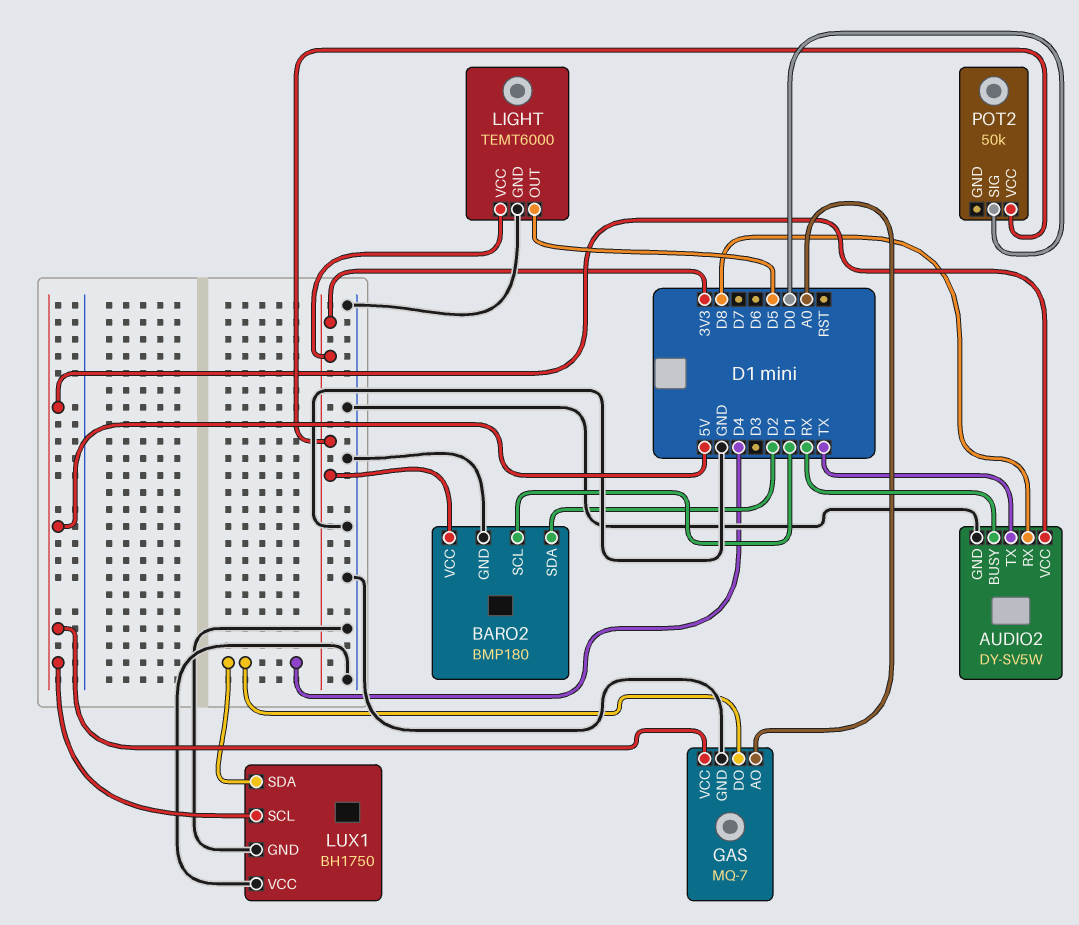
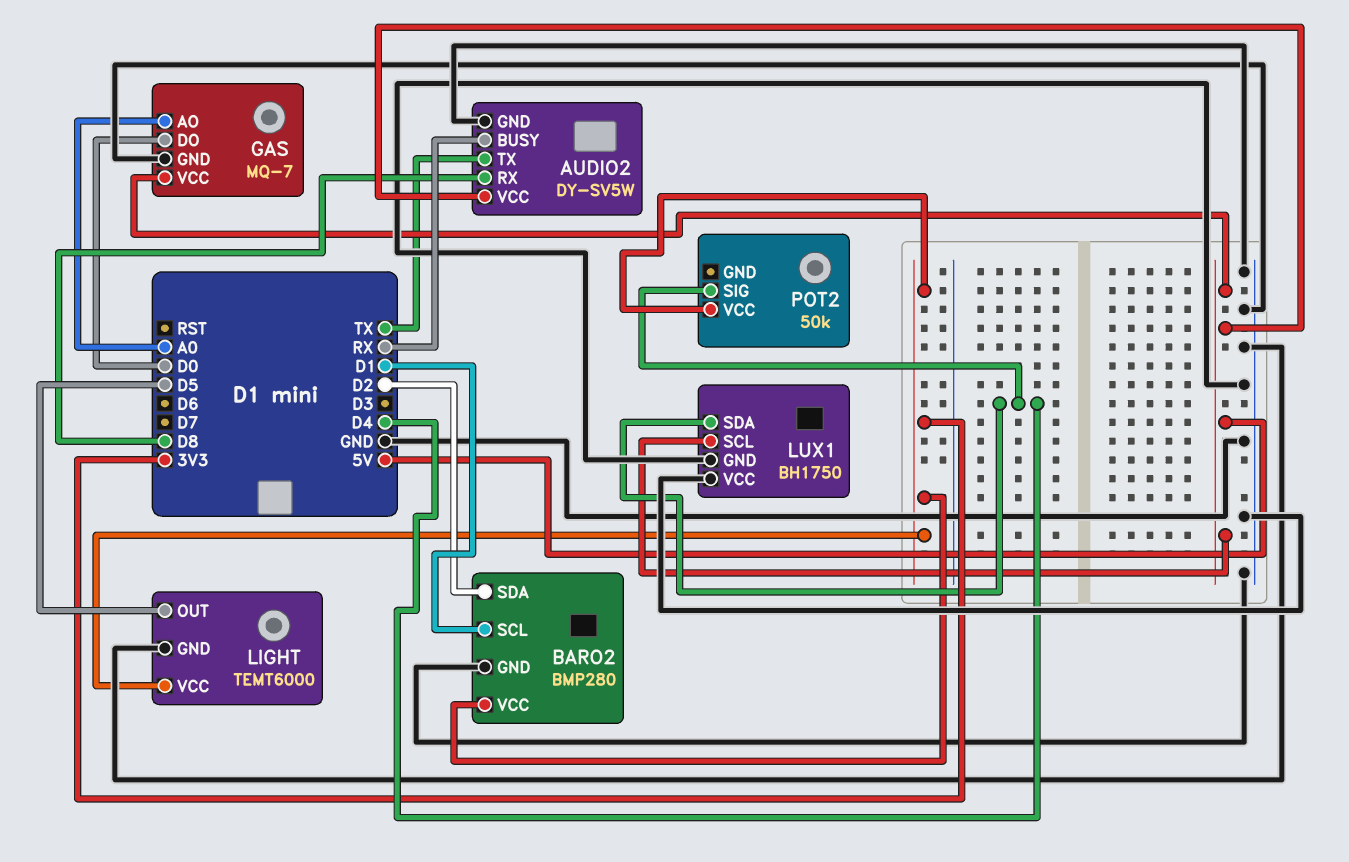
BARO2: BMP180 -> BMP280
GAS pin DO: D4 -> D0
POT2 pin SIG: D0 -> D4

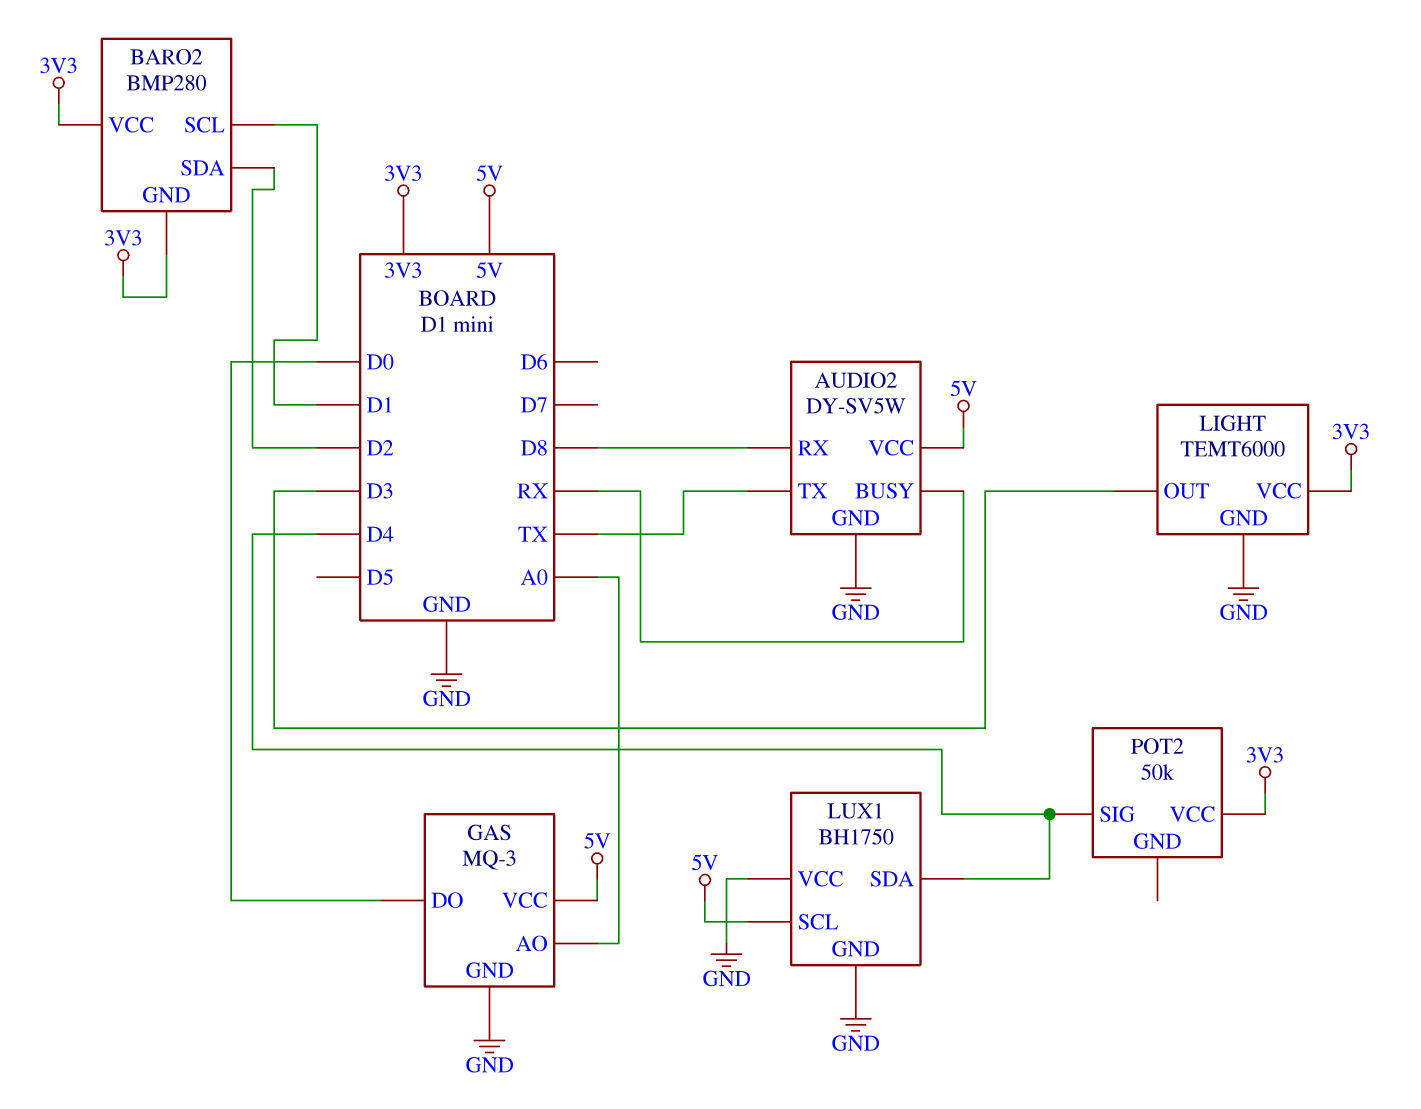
BARO2 pin GND: GND -> 3V3
GAS: MQ-7 -> MQ-3
LIGHT pin OUT: D5 -> D3

